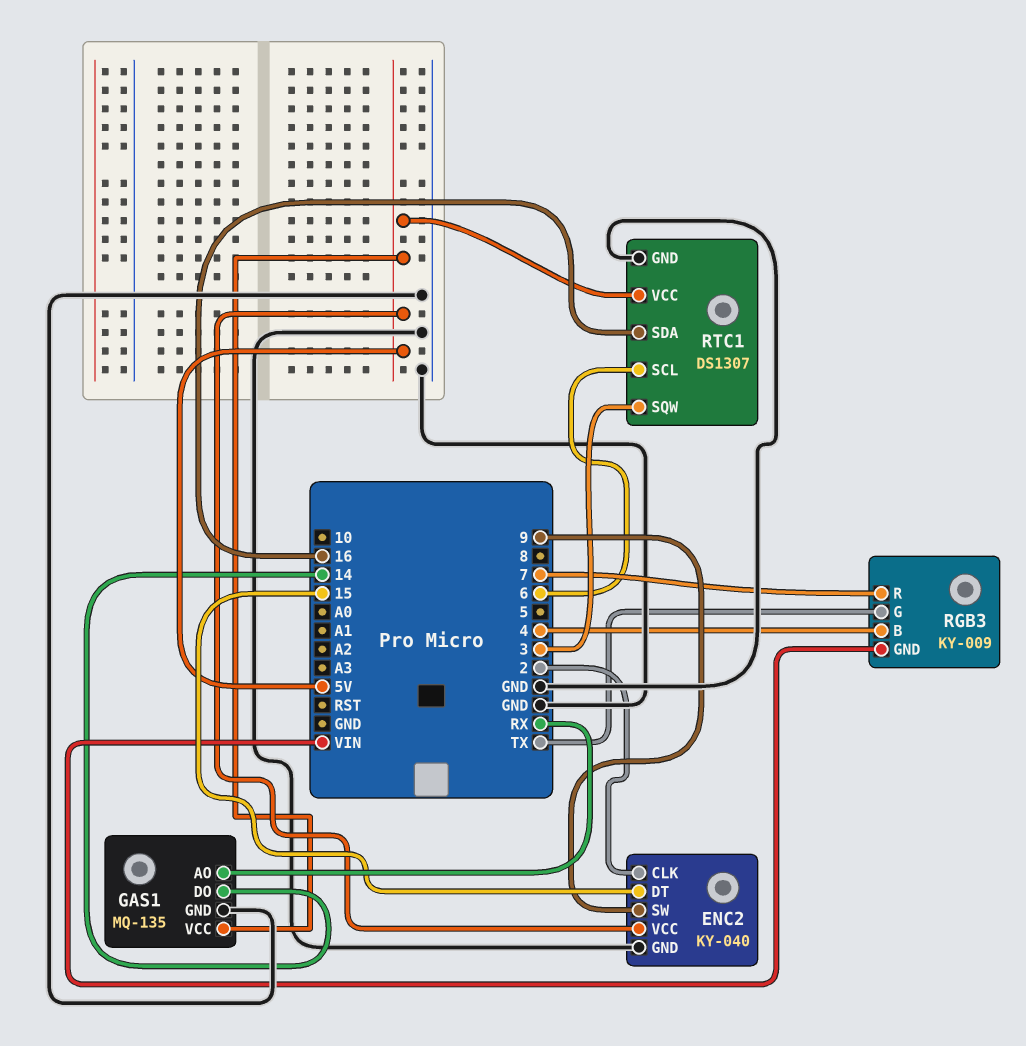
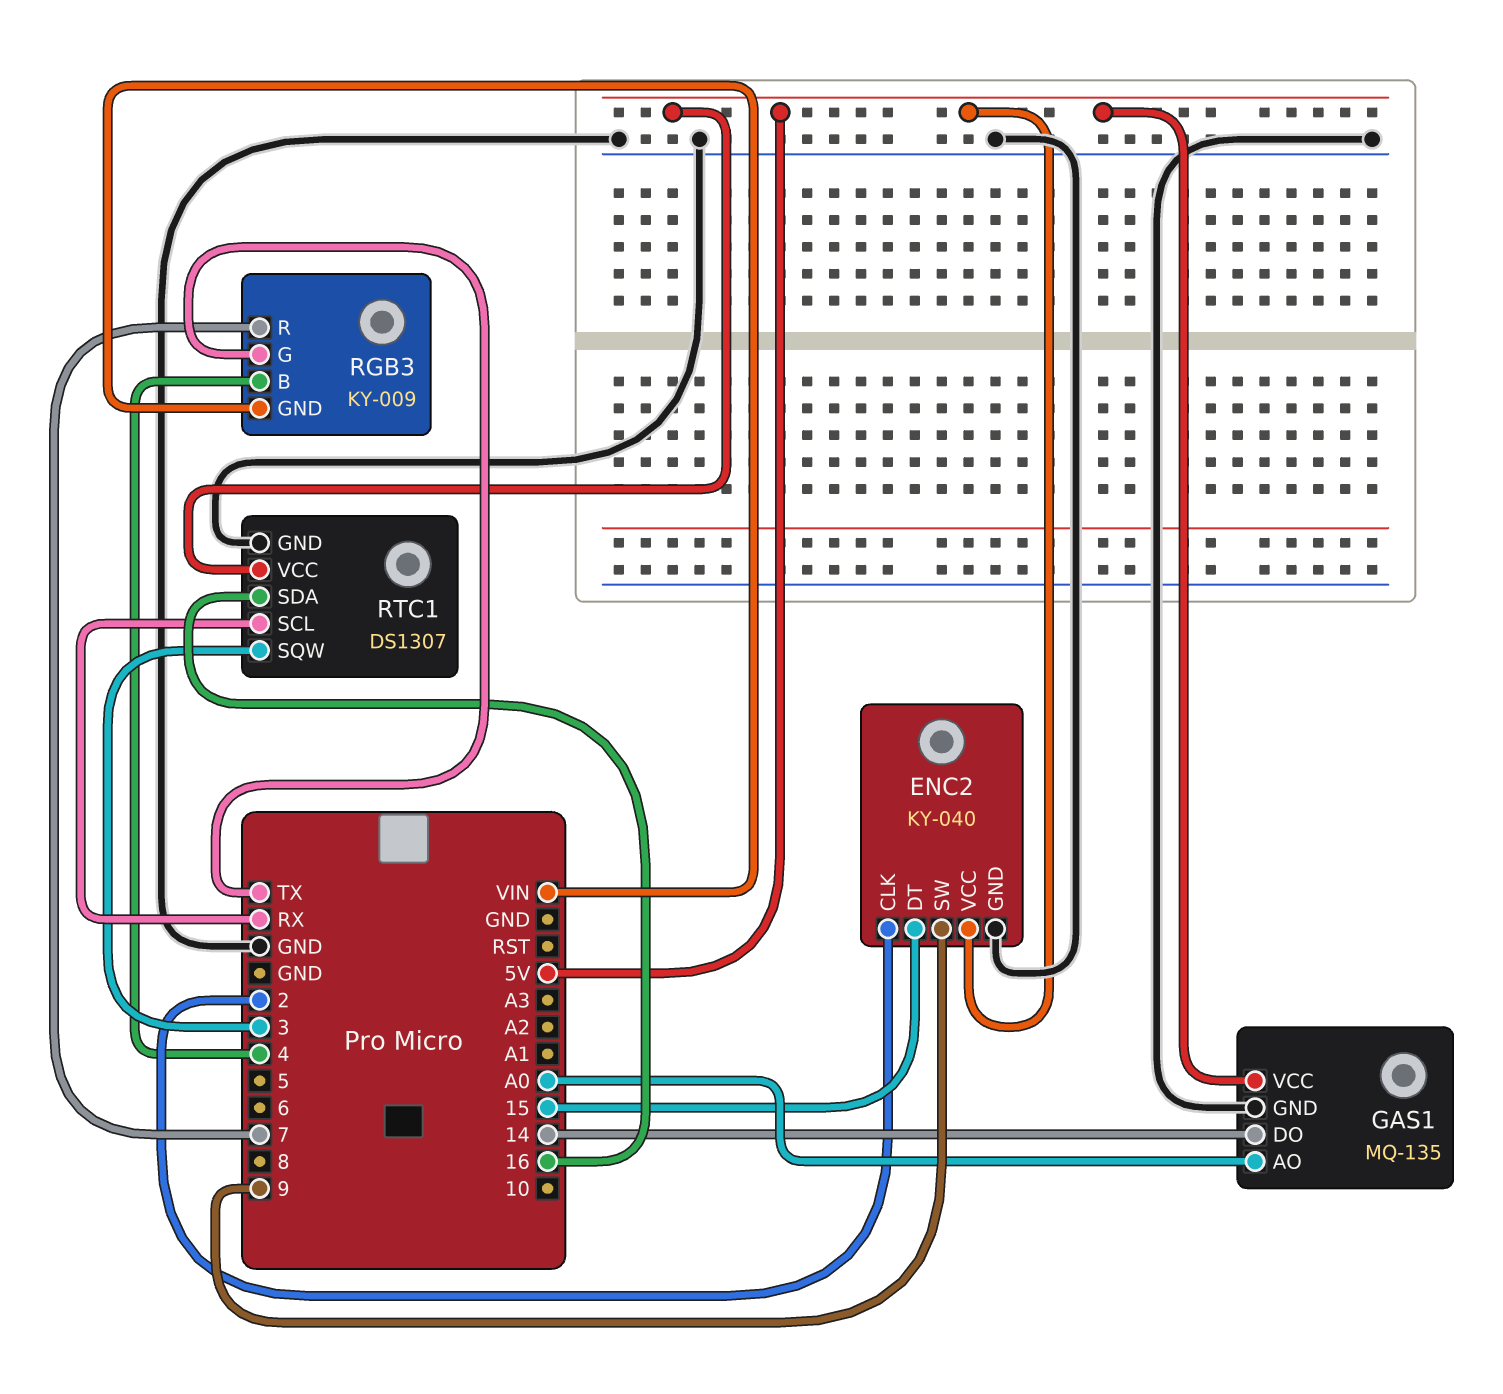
GAS1 pin AO: RX -> A0
RTC1 pin SCL: 6 -> RX

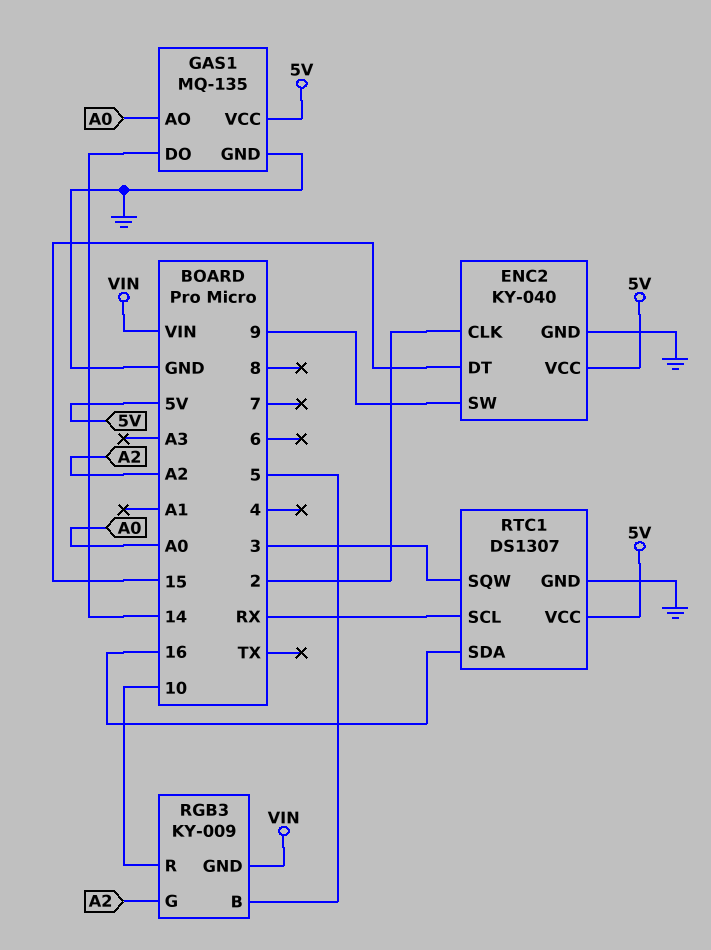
RGB3 pin B: 4 -> 5
RGB3 pin G: TX -> A2
RGB3 pin R: 7 -> 10

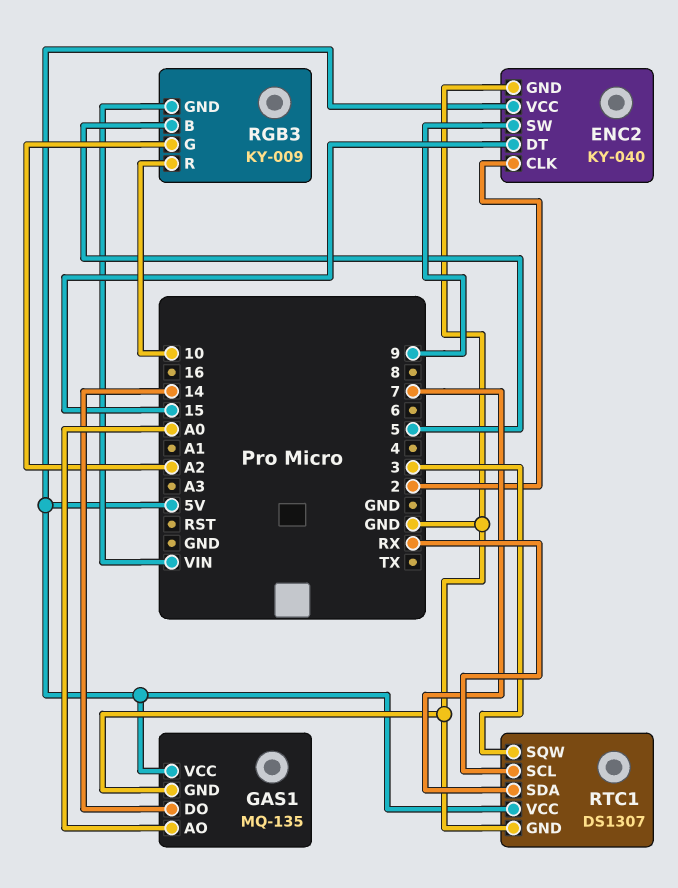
RTC1 pin SDA: 16 -> 7

